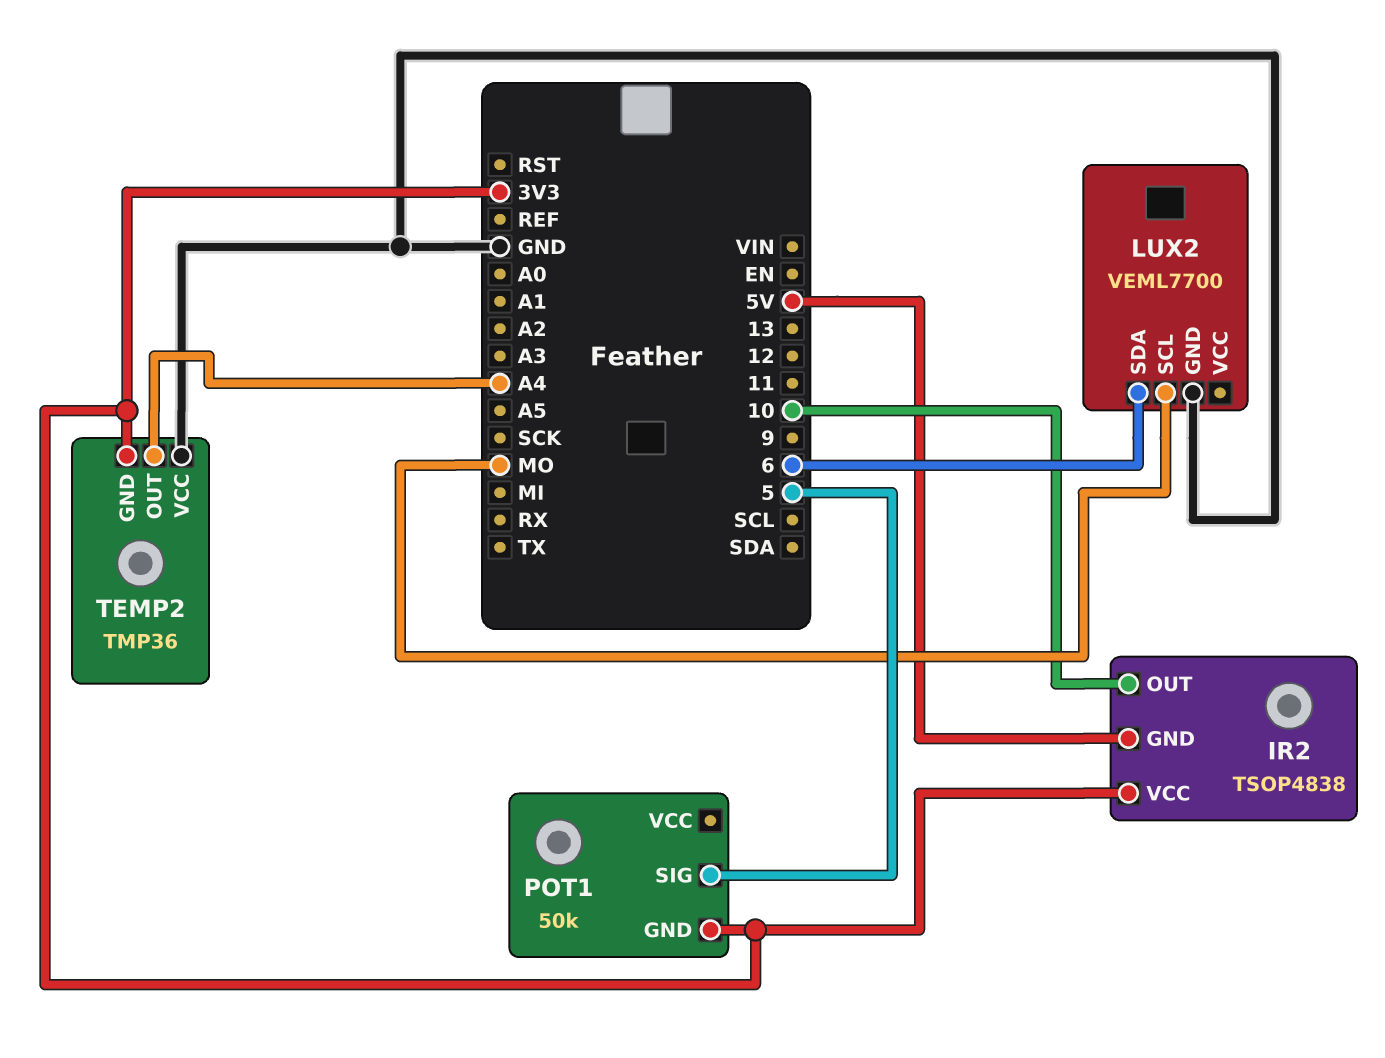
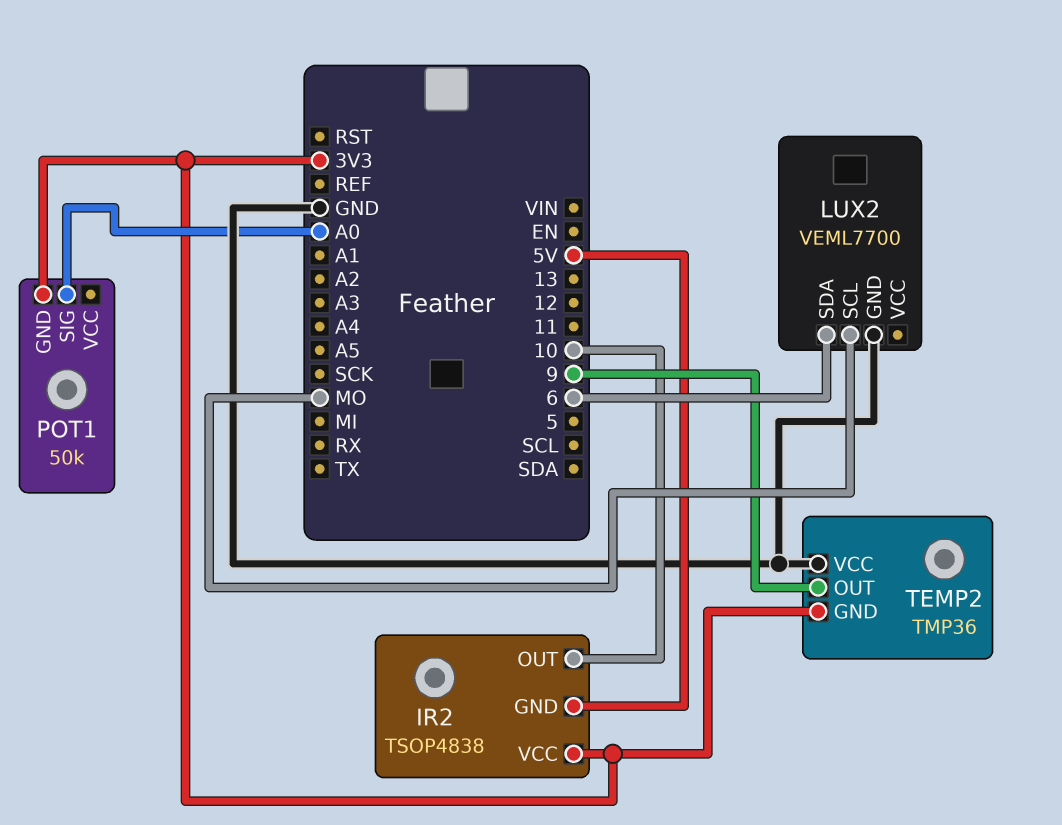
POT1 pin SIG: 5 -> A0
TEMP2 pin OUT: A4 -> 9

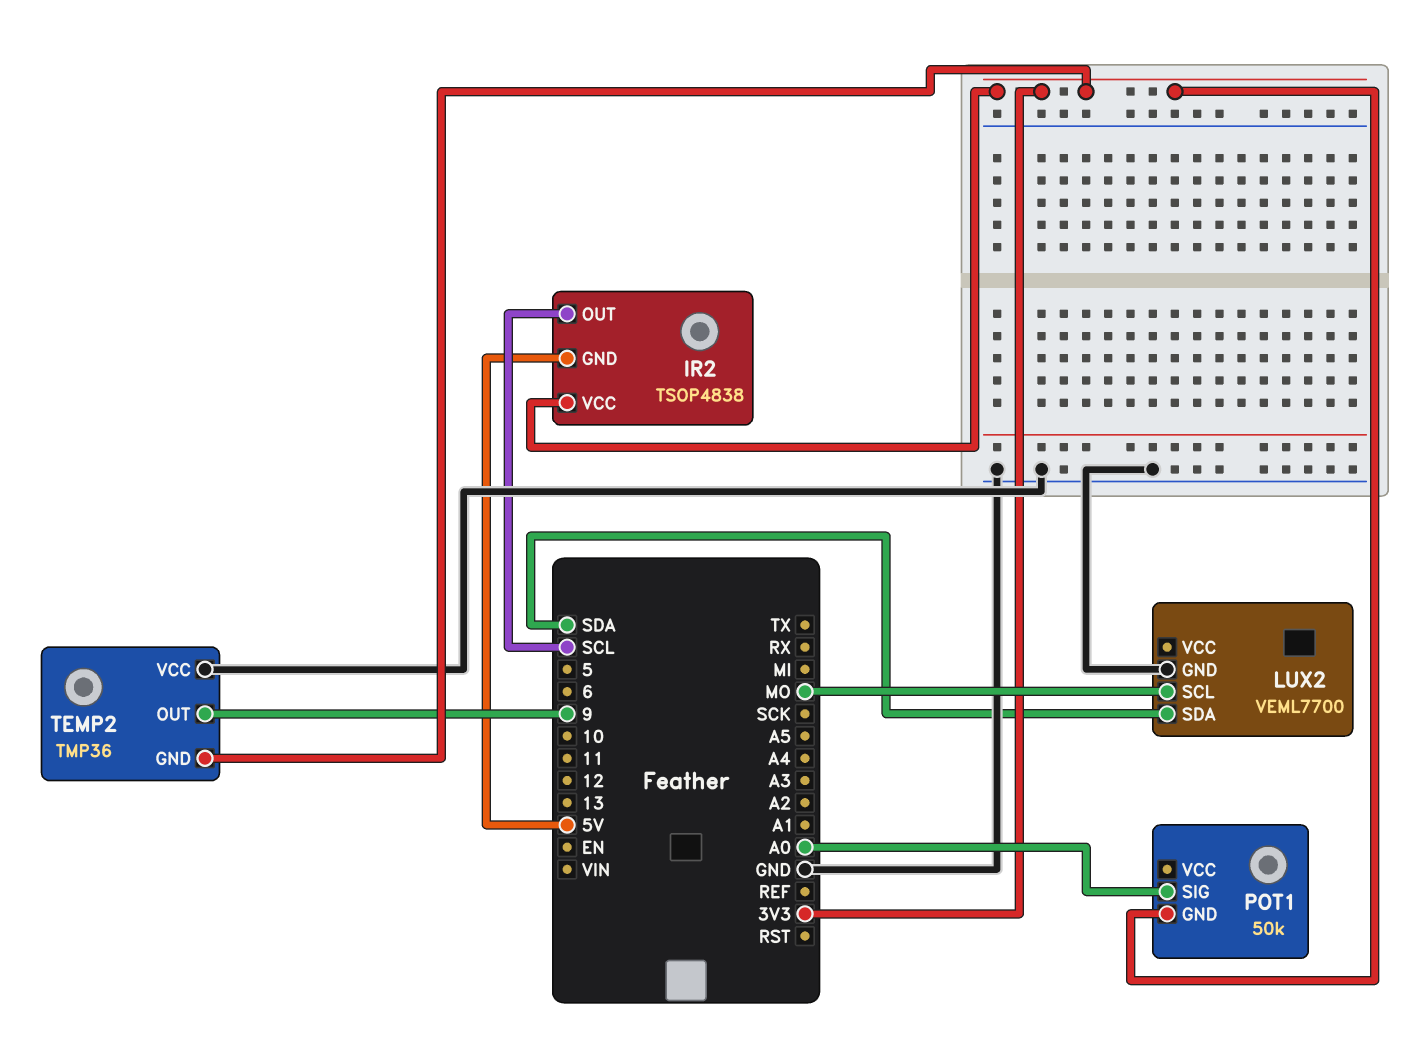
IR2 pin OUT: 10 -> SCL
LUX2 pin SDA: 6 -> SDA

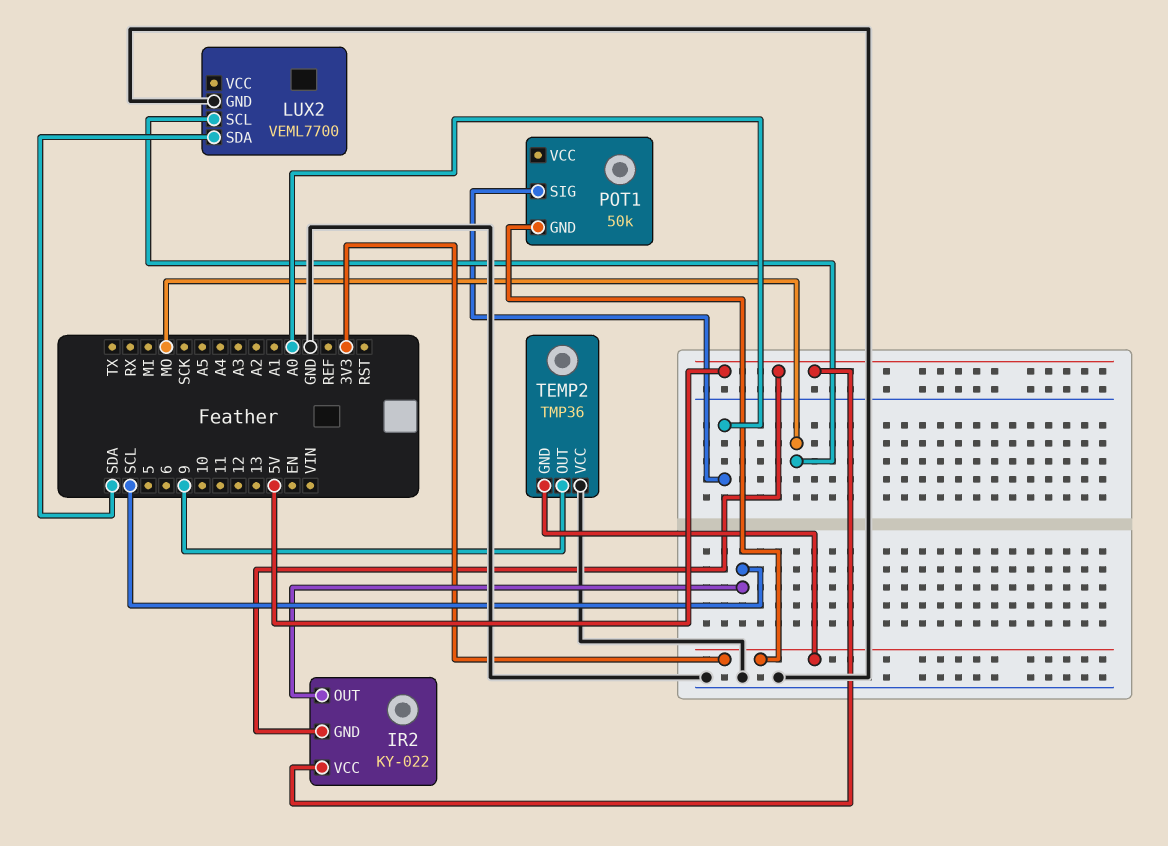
IR2: TSOP4838 -> KY-022
IR2 pin VCC: 3V3 -> 5V

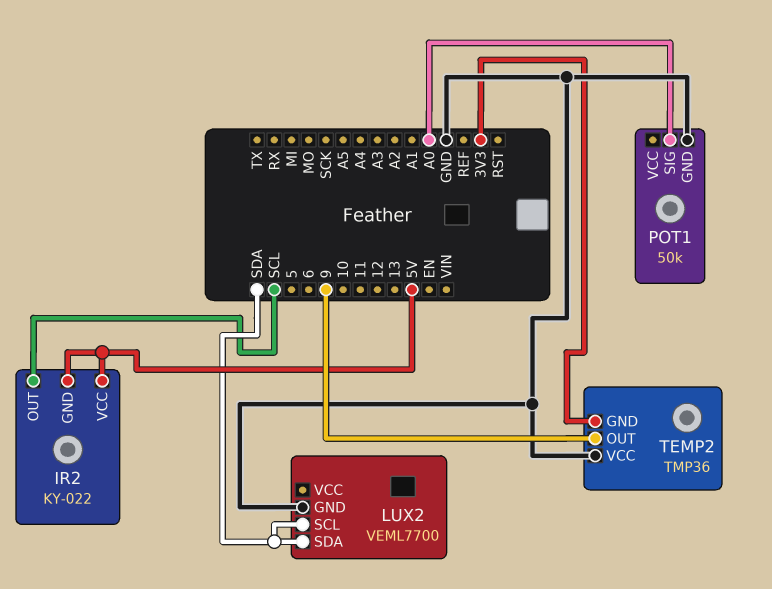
LUX2 pin SCL: MO -> SDA
POT1 pin GND: 3V3 -> GND

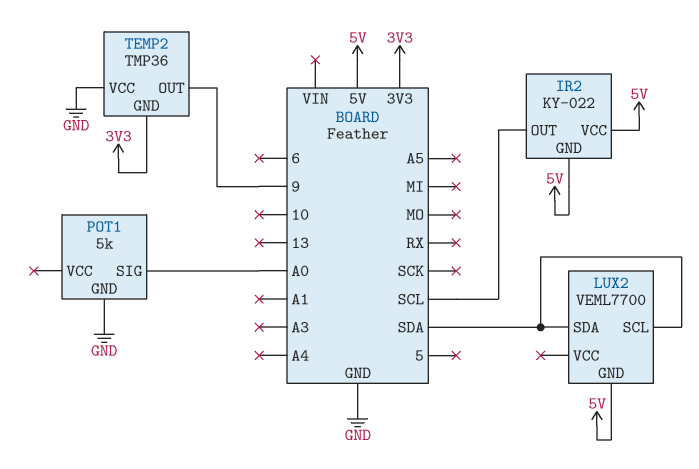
LUX2 pin GND: GND -> 5V
POT1: 50k -> 5k

